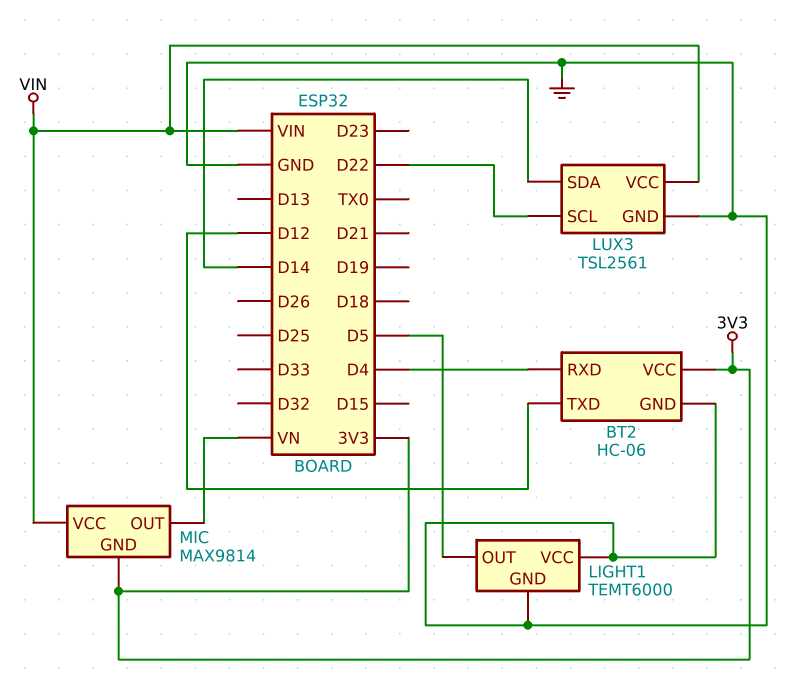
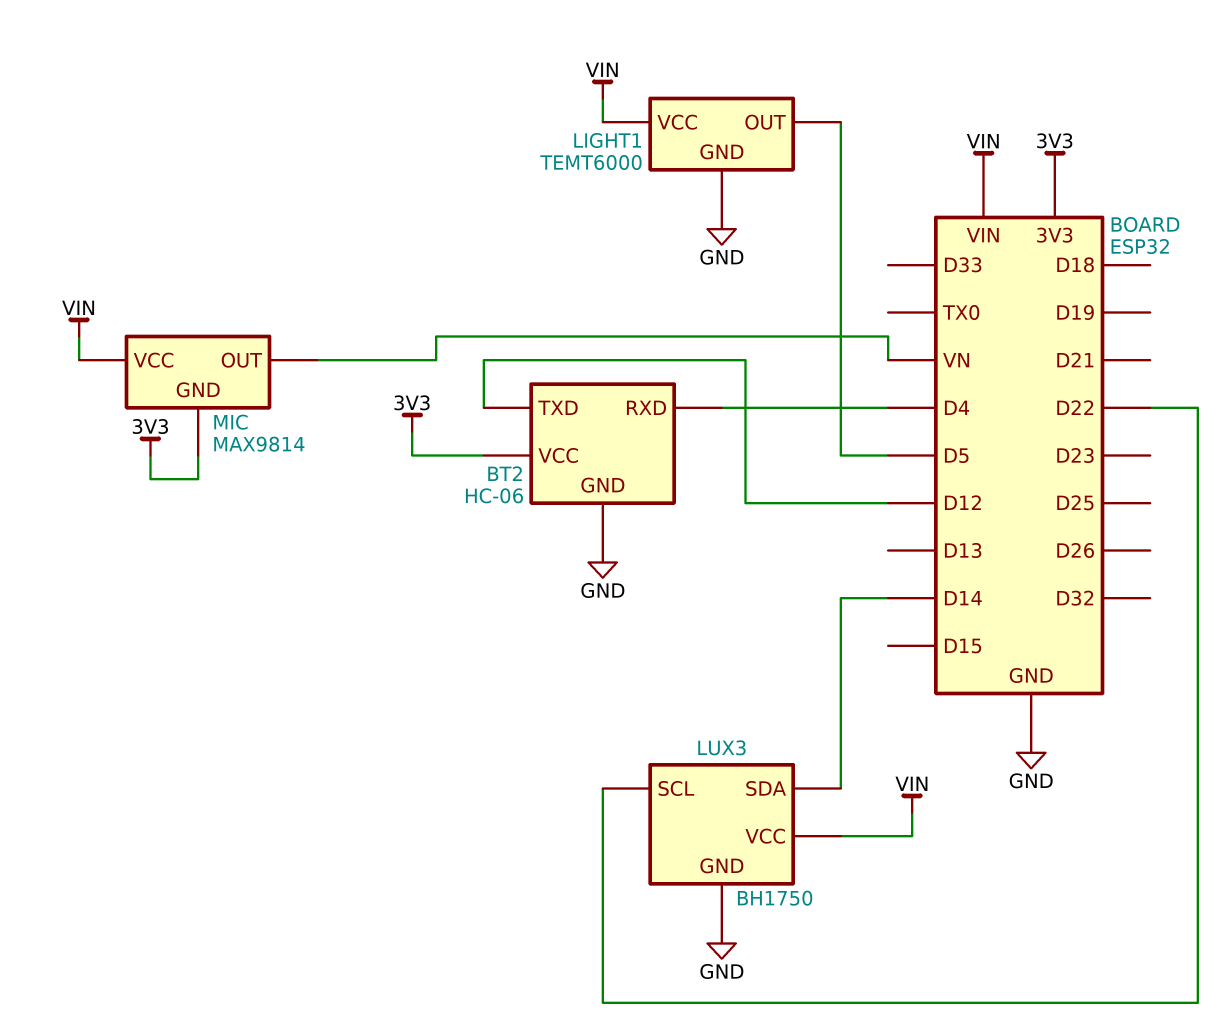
LIGHT1 pin VCC: GND -> VIN
LUX3: TSL2561 -> BH1750

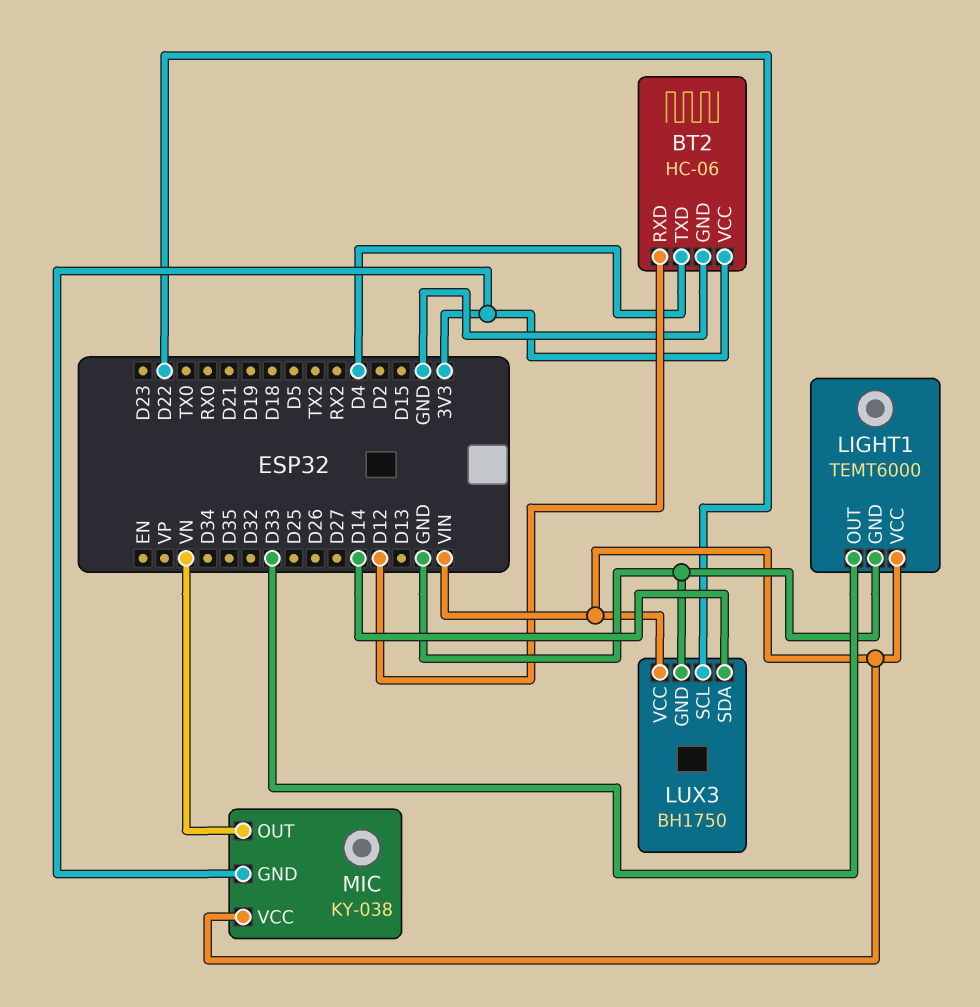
BT2 pin RXD: D4 -> D12
BT2 pin TXD: D12 -> D4
LIGHT1 pin OUT: D5 -> D33
MIC: MAX9814 -> KY-038

